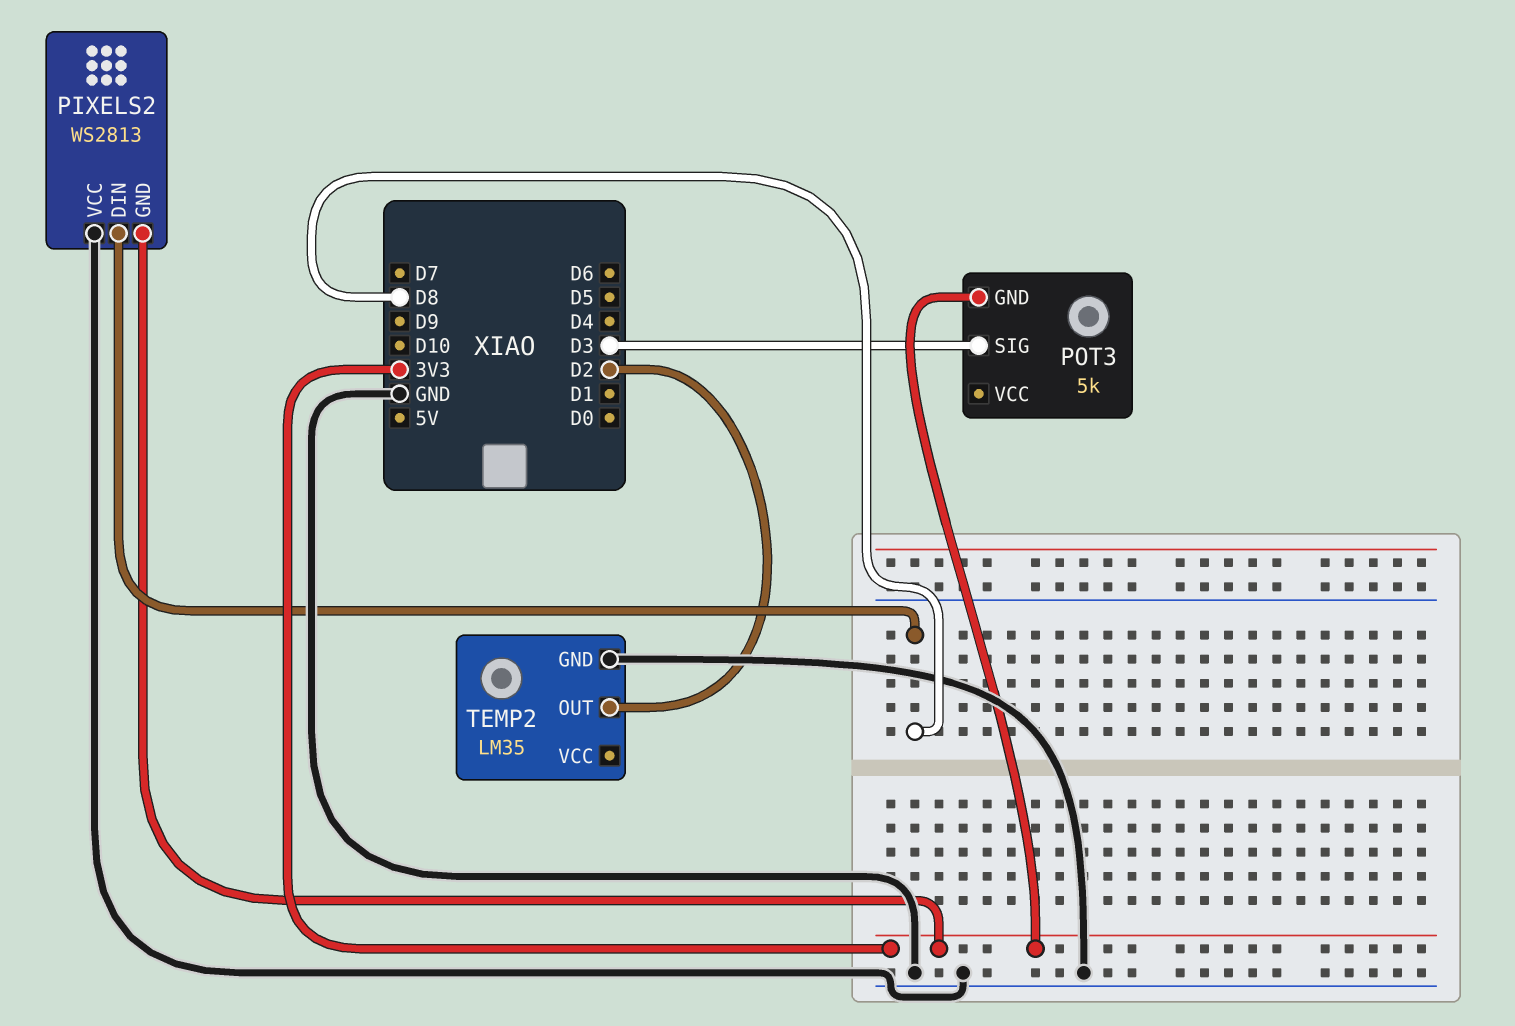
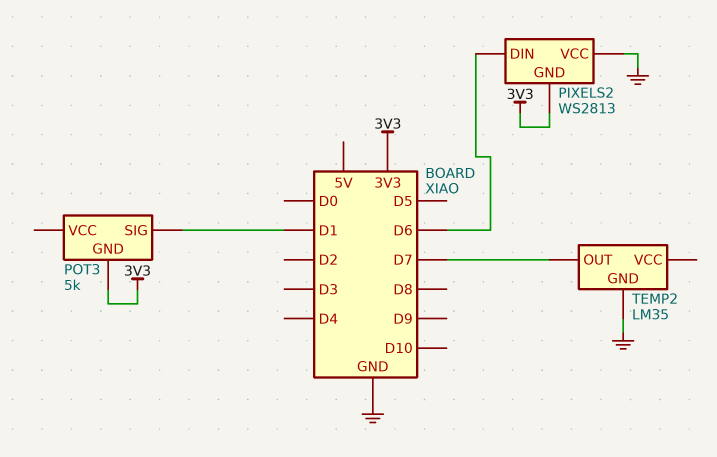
PIXELS2 pin DIN: D8 -> D6
POT3 pin SIG: D3 -> D1
TEMP2 pin OUT: D2 -> D7

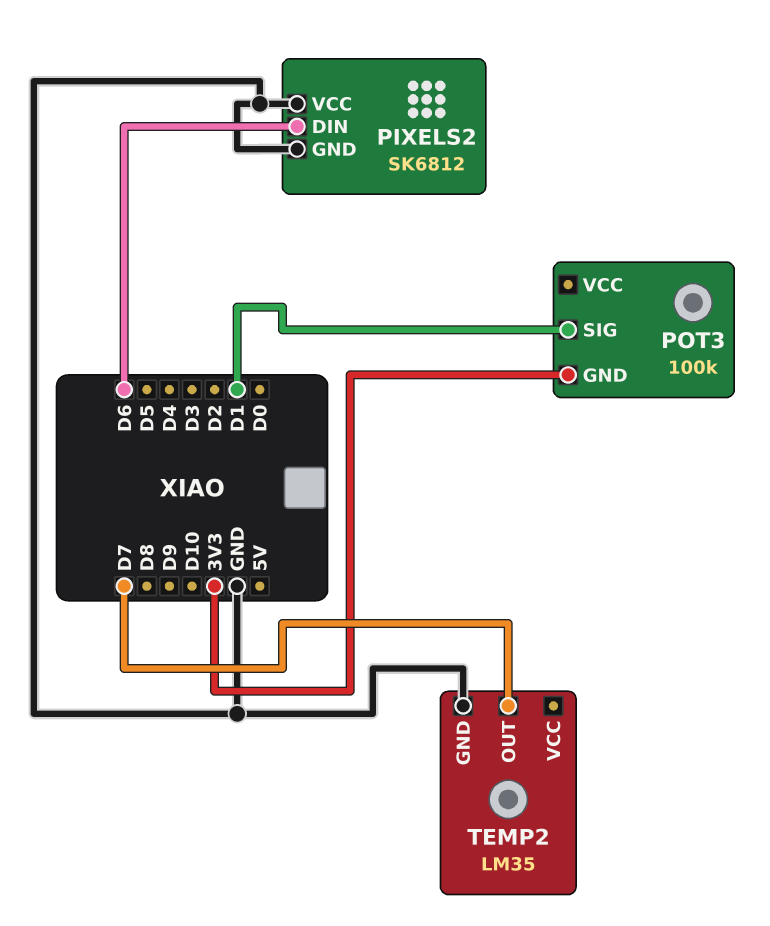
PIXELS2: WS2813 -> SK6812
PIXELS2 pin GND: 3V3 -> GND
POT3: 5k -> 100k

